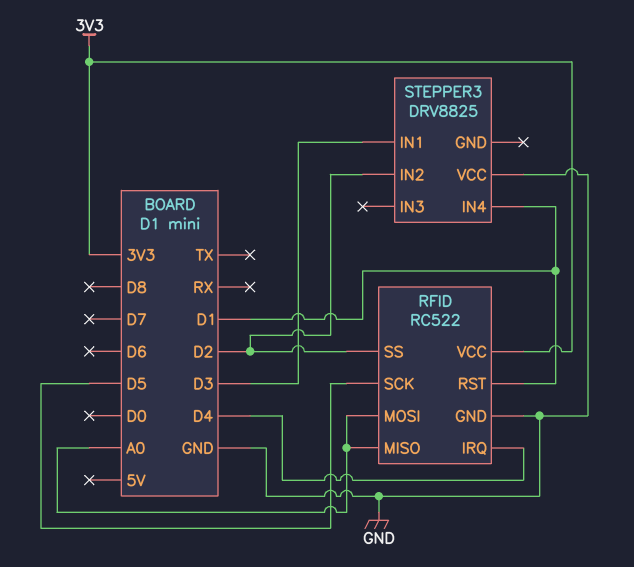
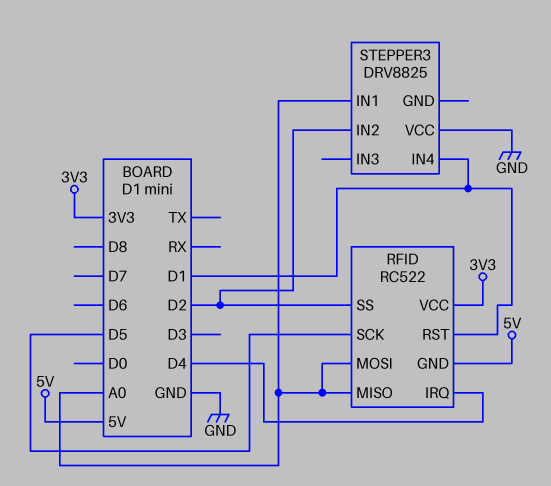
RFID pin GND: GND -> 5V
STEPPER3 pin IN1: D3 -> A0

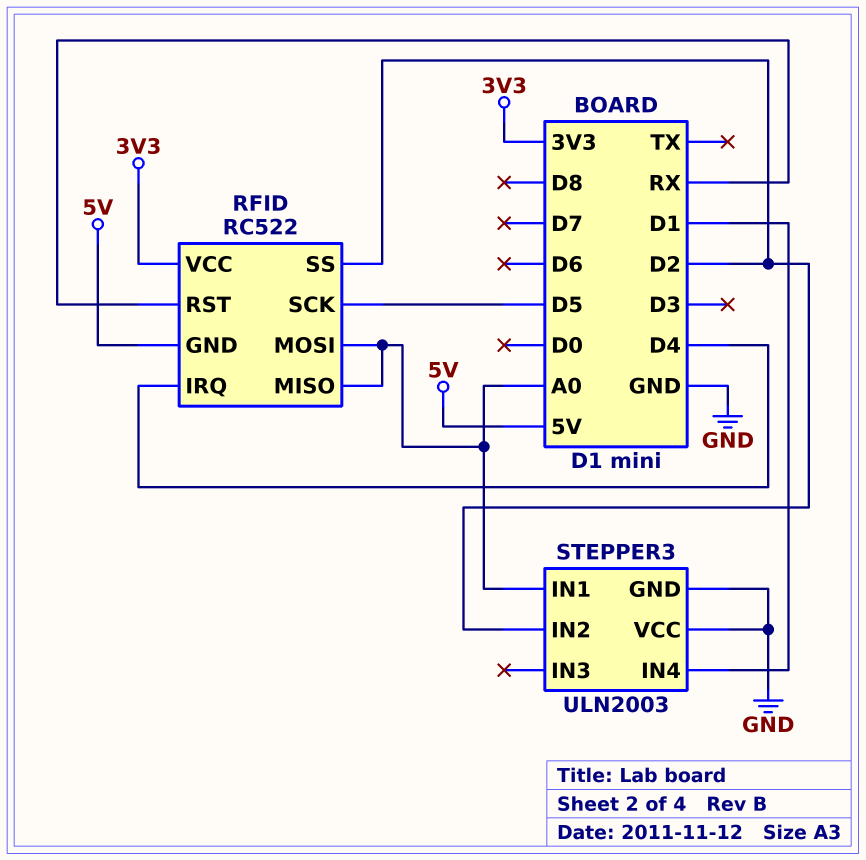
RFID pin RST: D1 -> RX
STEPPER3: DRV8825 -> ULN2003
STEPPER3 pin GND: none -> GND

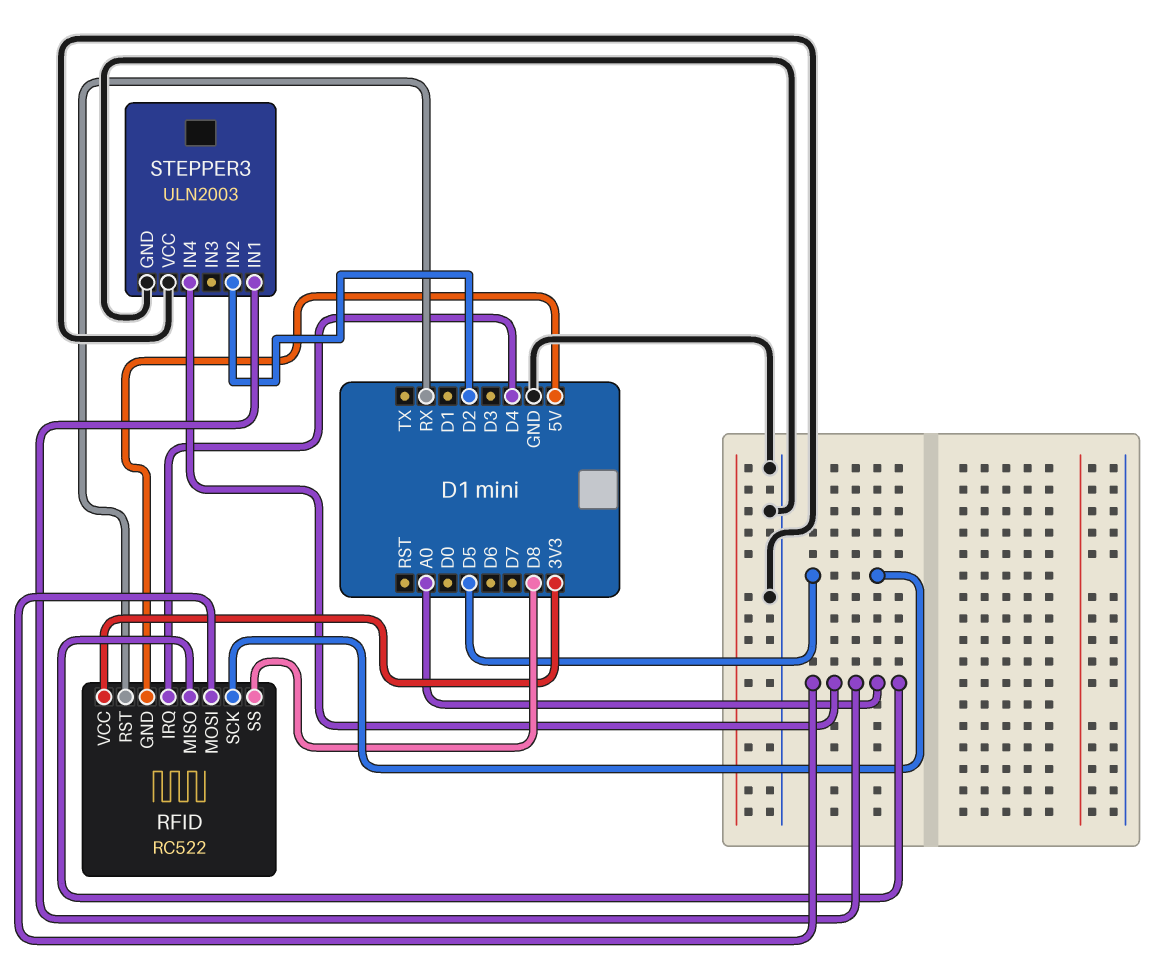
RFID pin SS: D2 -> D8
STEPPER3 pin IN4: D1 -> A0

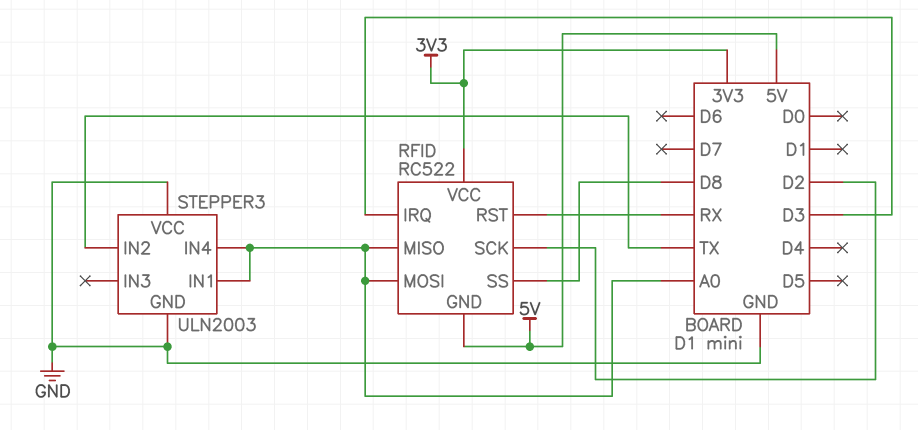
RFID pin IRQ: D4 -> D3
RFID pin SCK: D5 -> D2
STEPPER3 pin IN2: D2 -> TX

